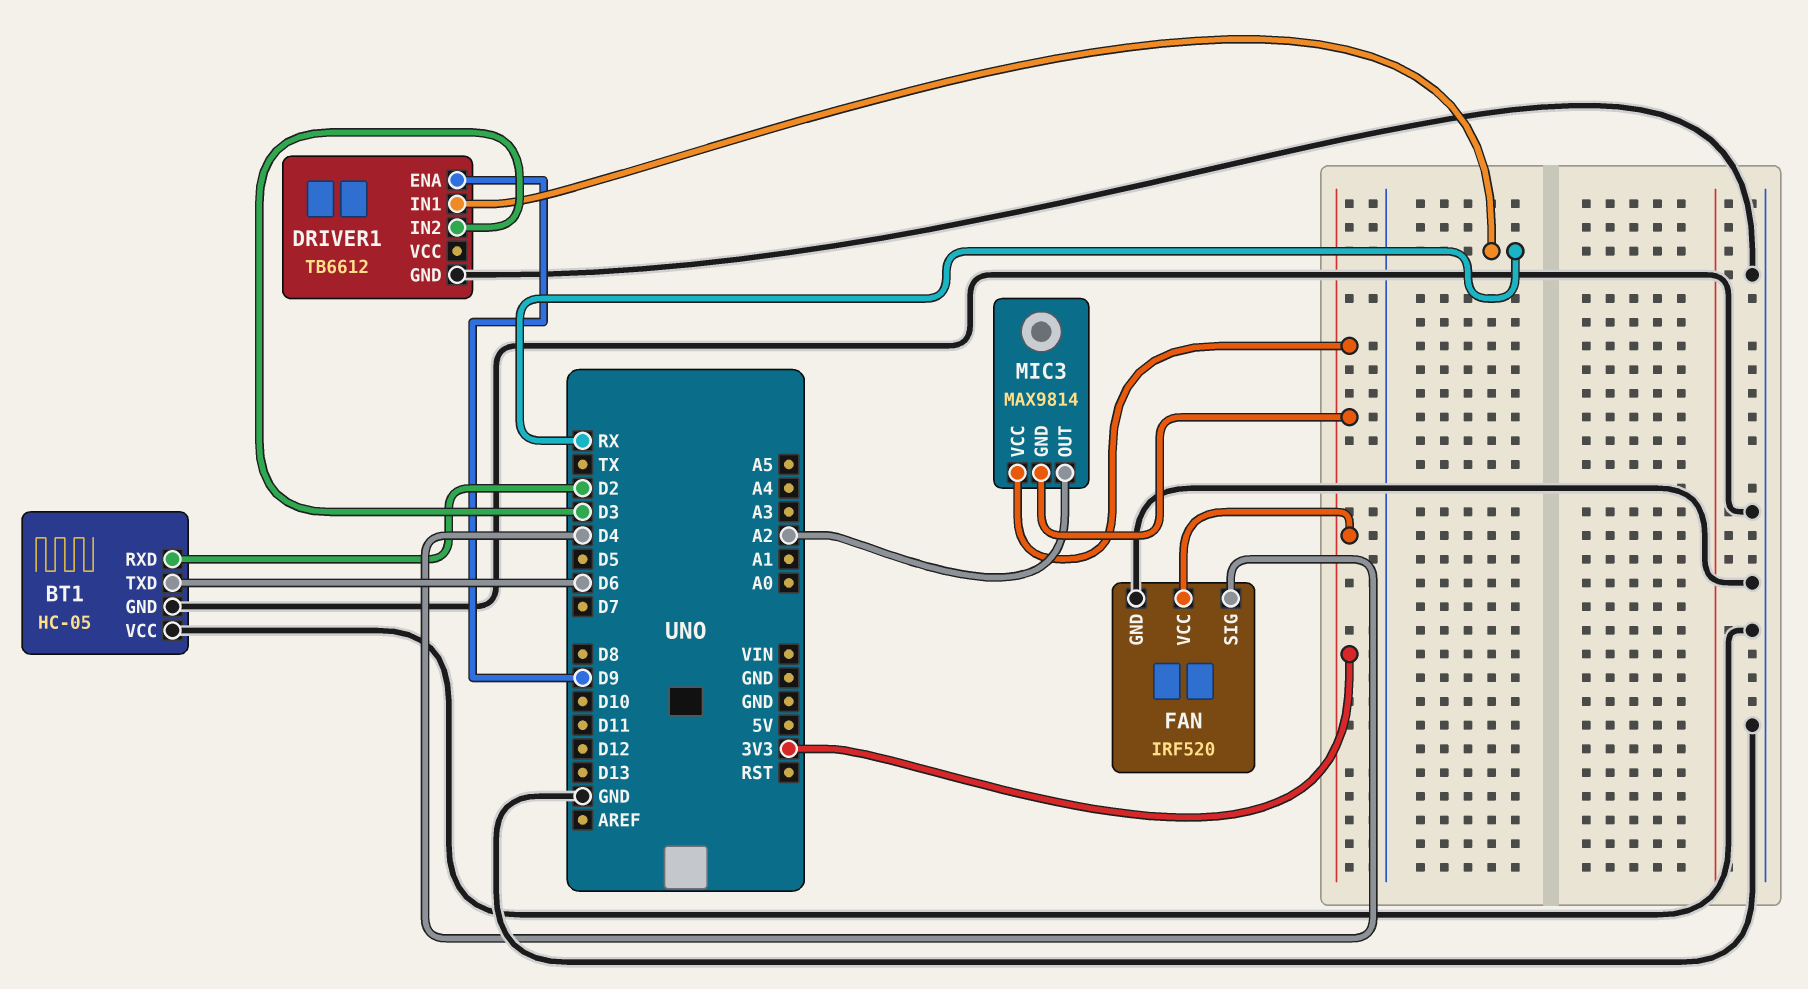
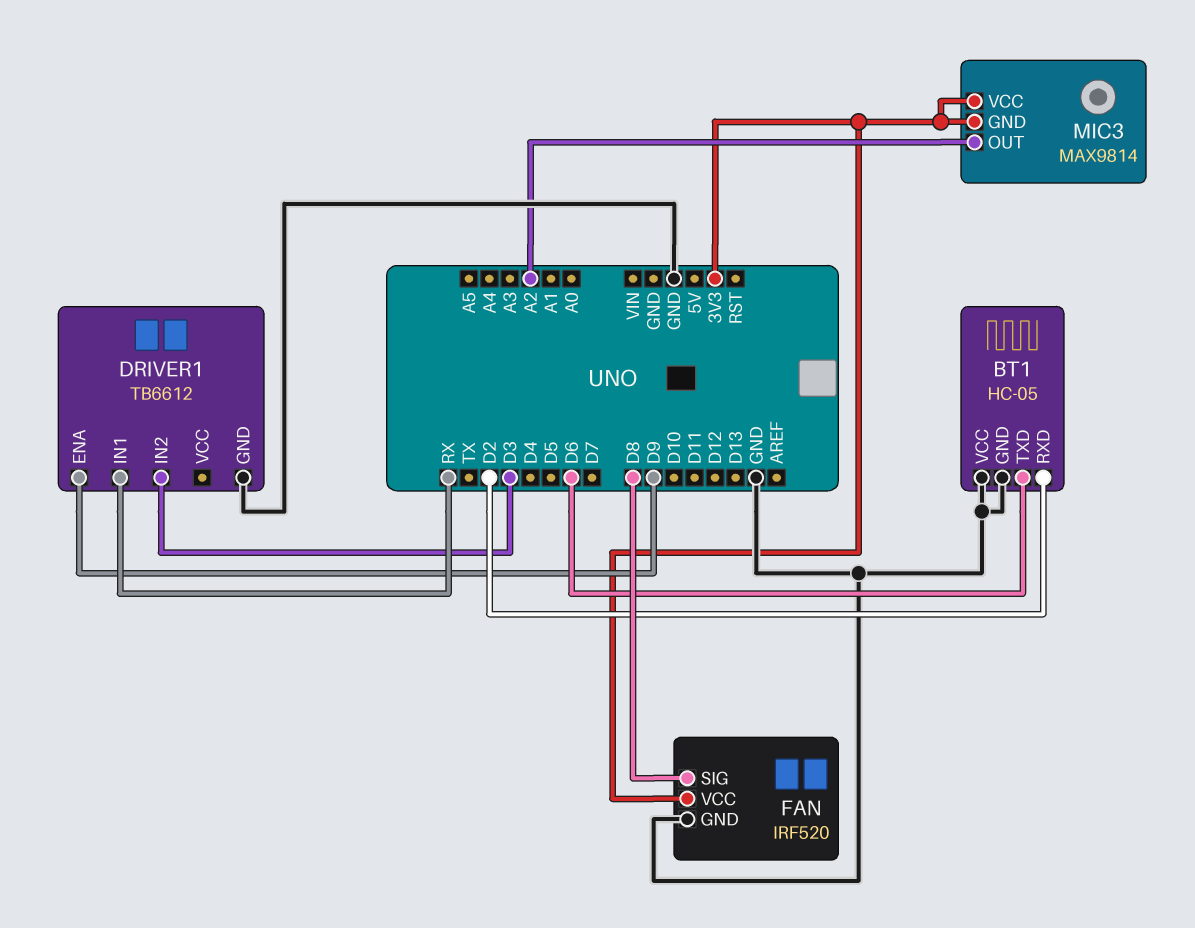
FAN pin SIG: D4 -> D8

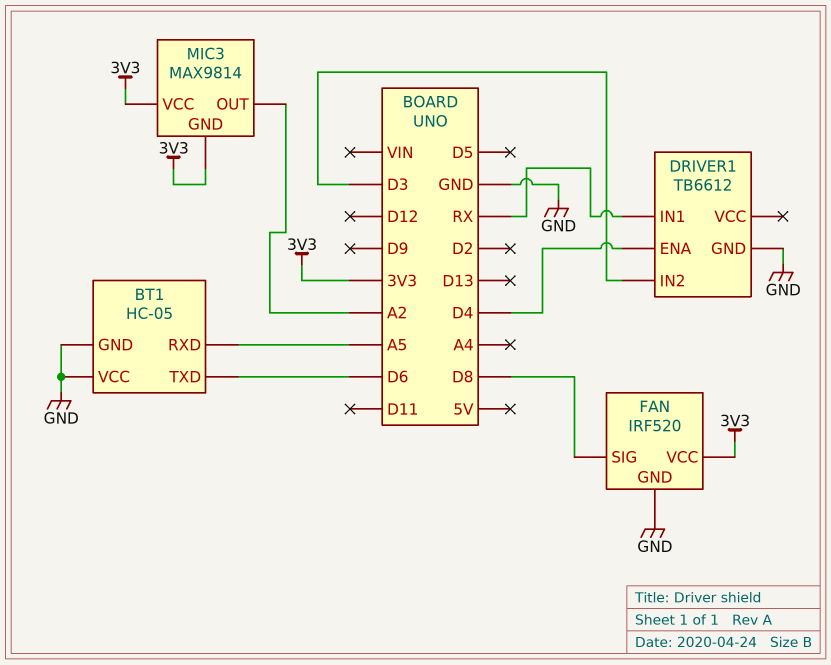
BT1 pin RXD: D2 -> A5
DRIVER1 pin ENA: D9 -> D4

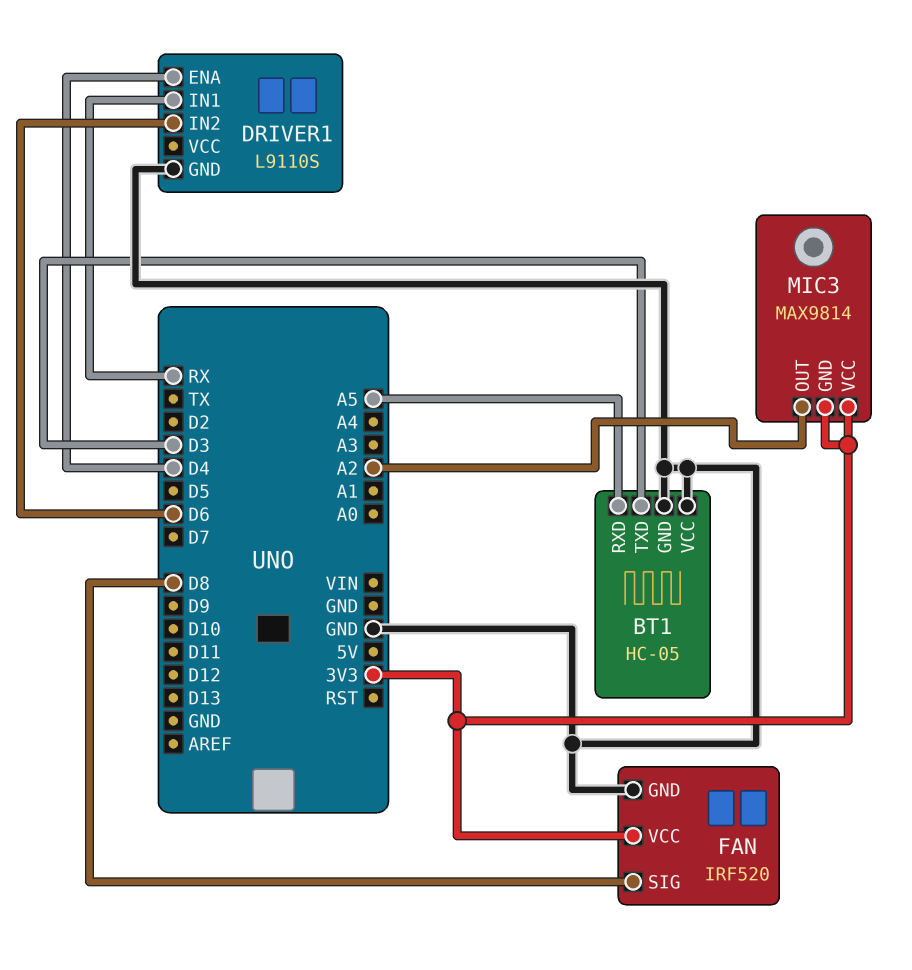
BT1 pin TXD: D6 -> D3
DRIVER1: TB6612 -> L9110S
DRIVER1 pin IN2: D3 -> D6

